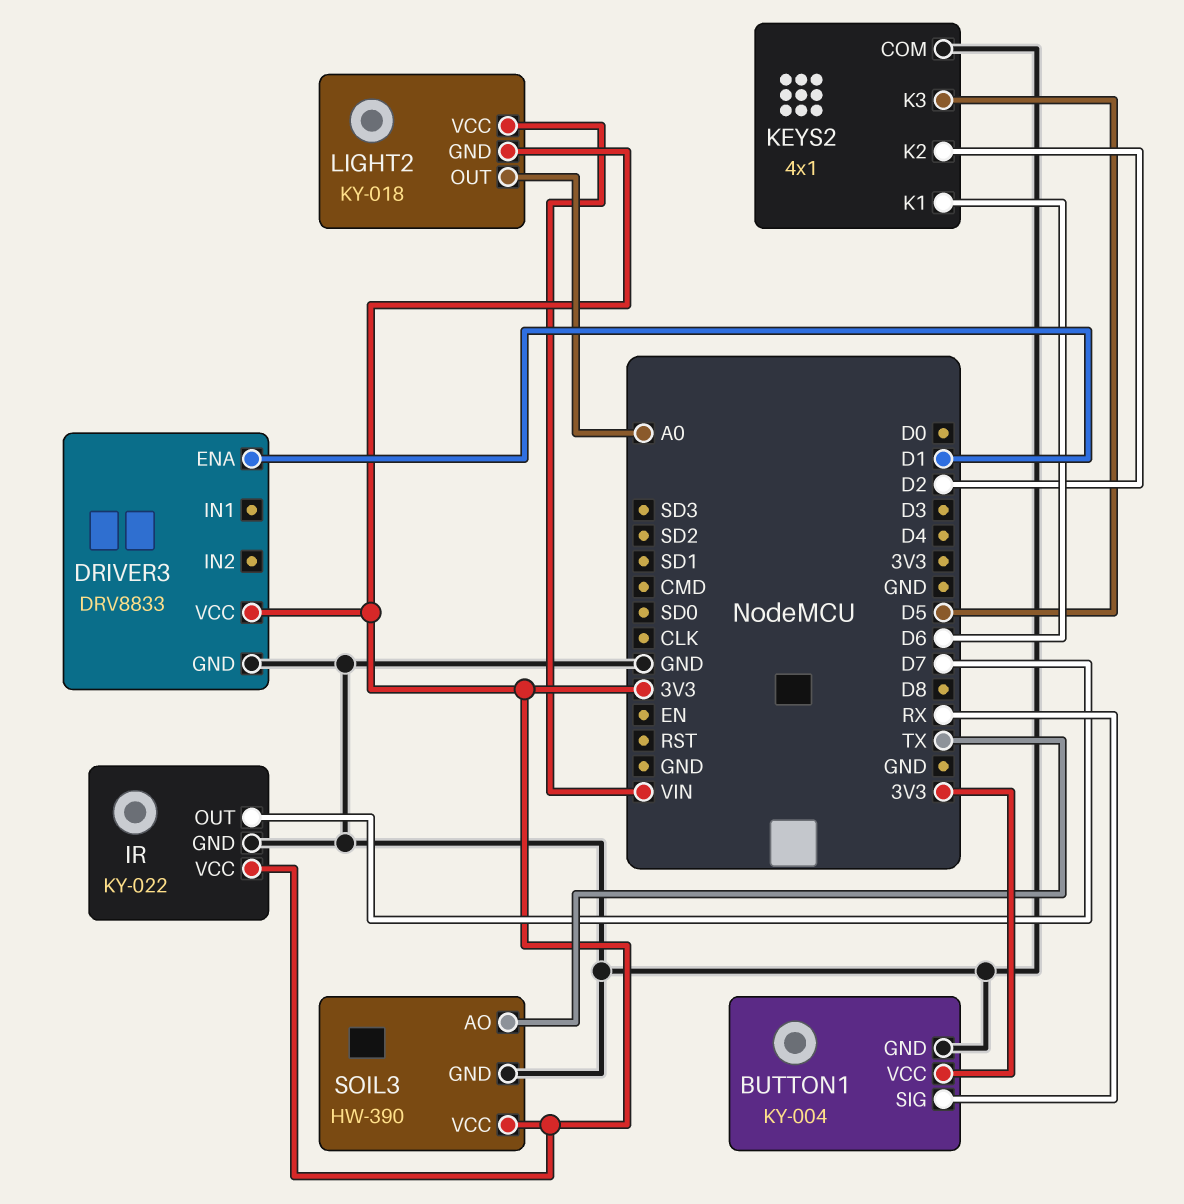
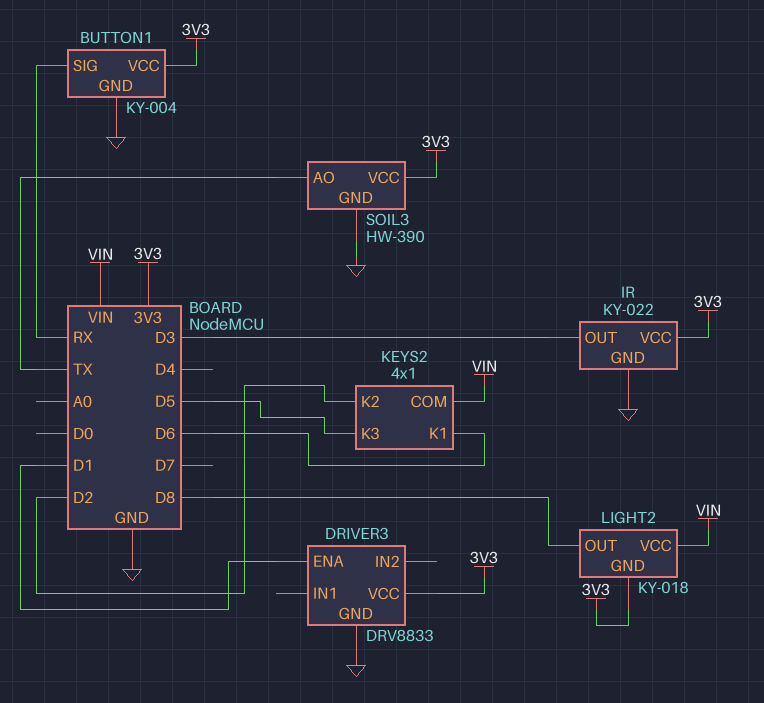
IR pin OUT: D7 -> D3
KEYS2 pin COM: GND -> VIN
LIGHT2 pin OUT: A0 -> D8

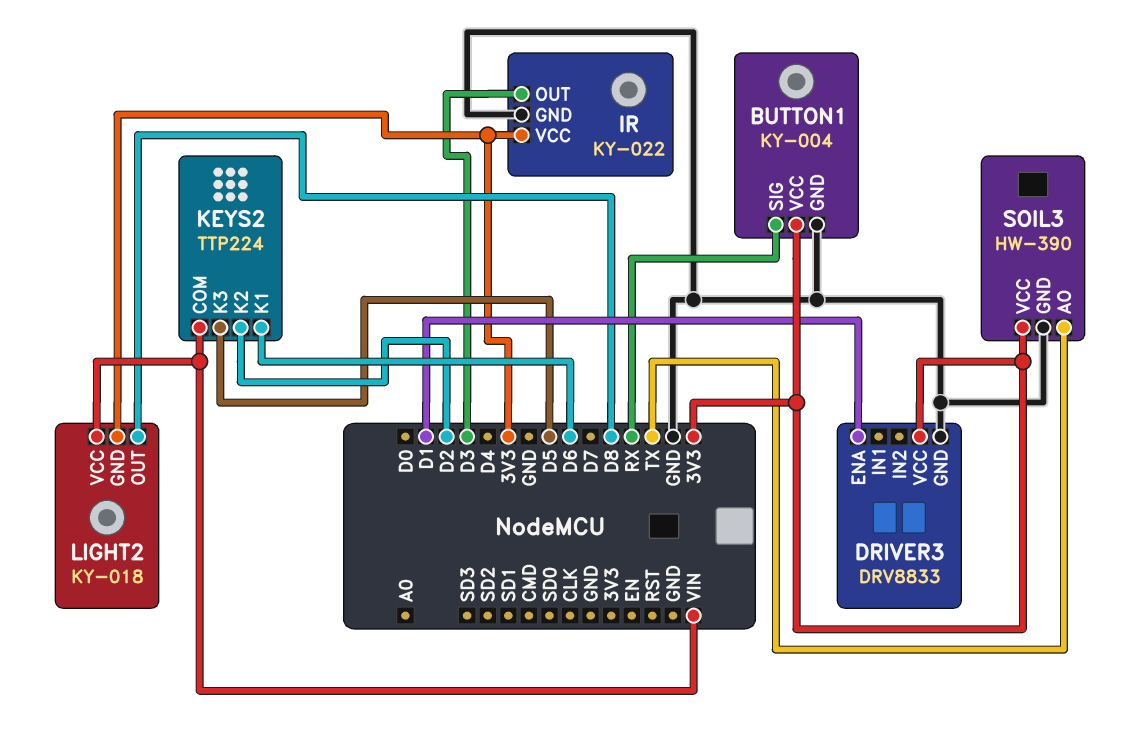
KEYS2: 4x1 -> TTP224

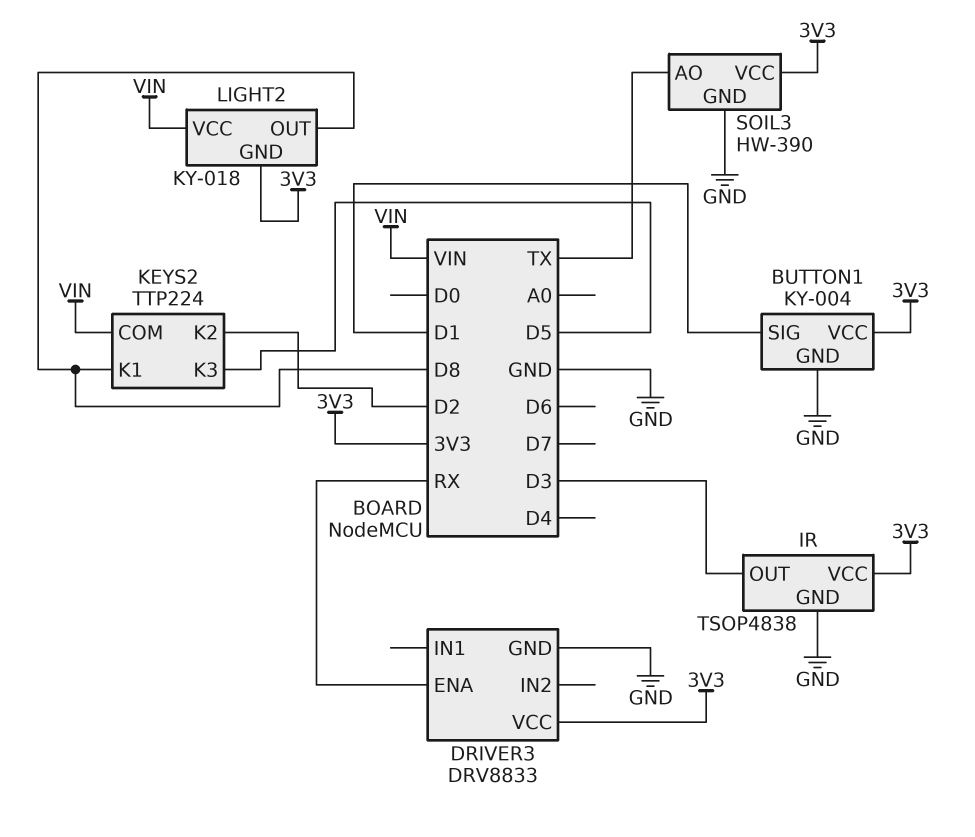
BUTTON1 pin SIG: RX -> D1
DRIVER3 pin ENA: D1 -> RX
IR: KY-022 -> TSOP4838
KEYS2 pin K1: D6 -> D8

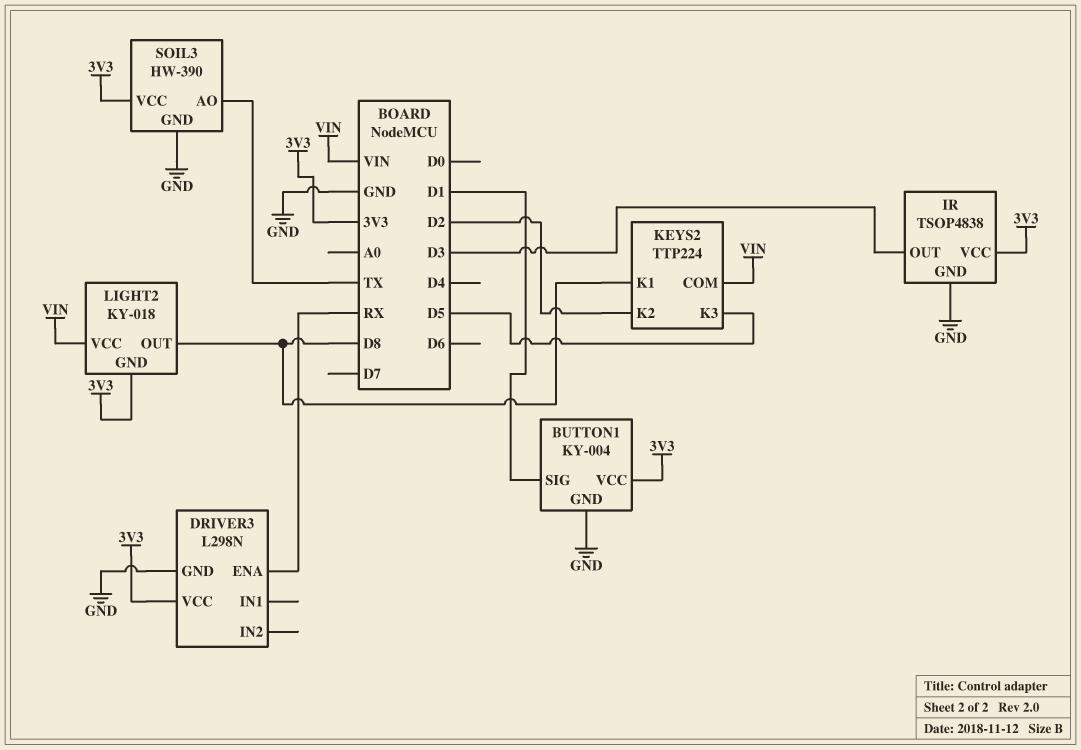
DRIVER3: DRV8833 -> L298N

